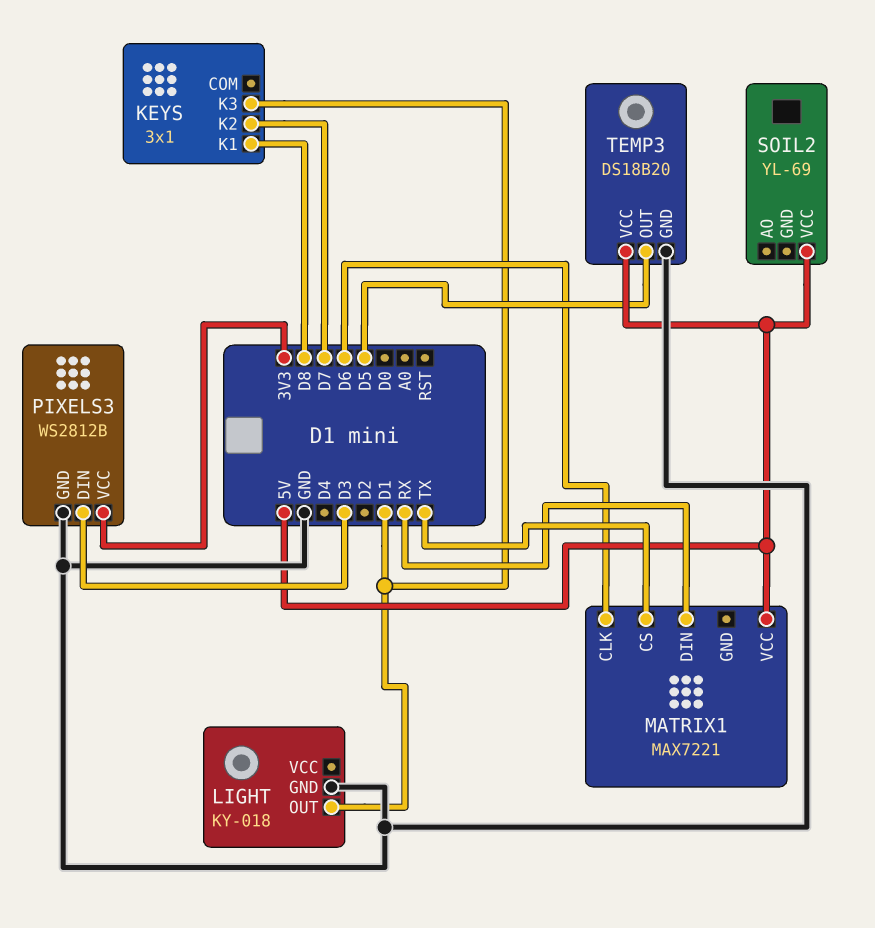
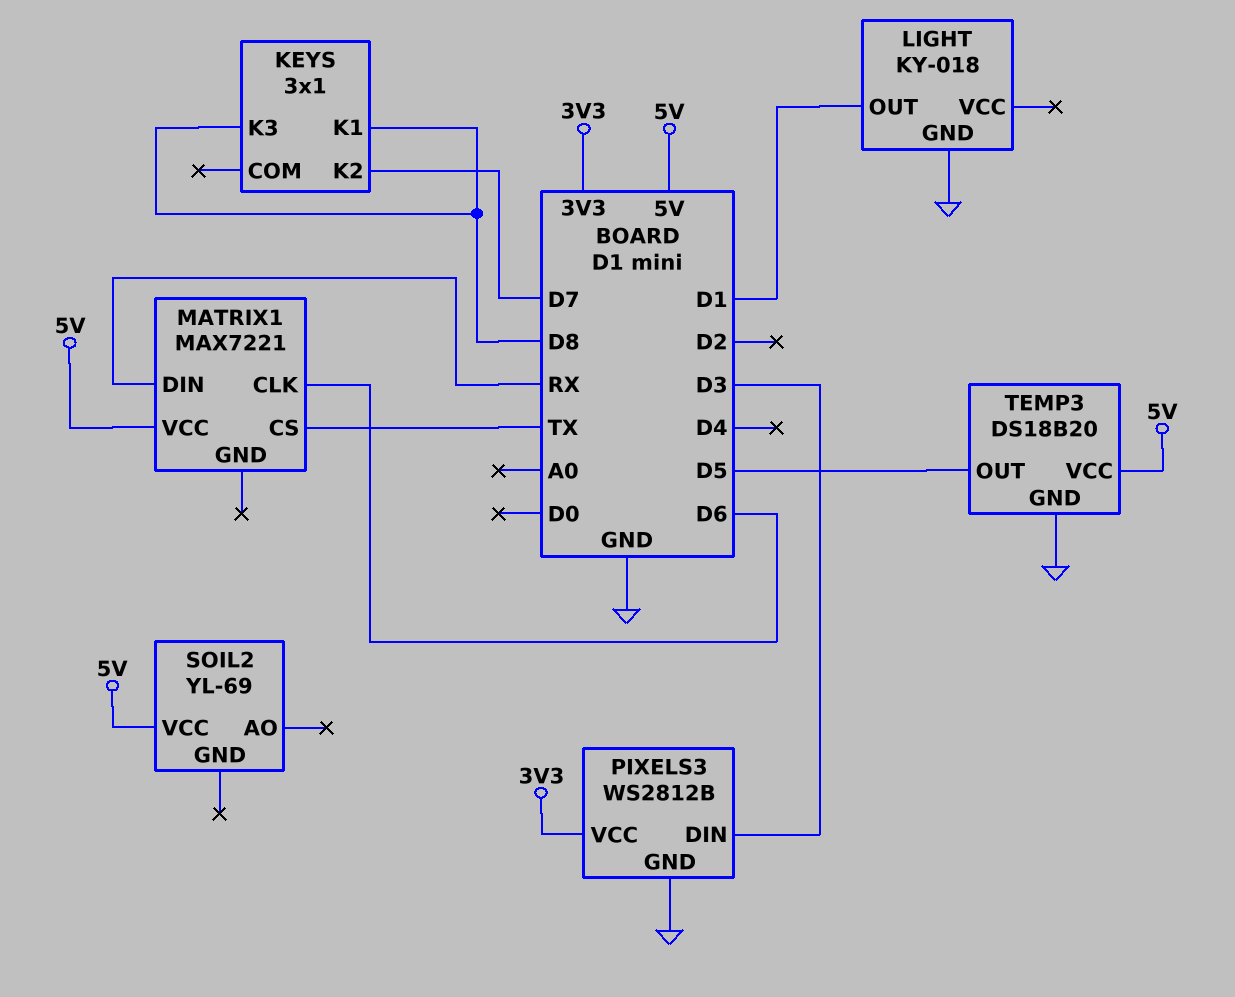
KEYS pin K3: D1 -> D8

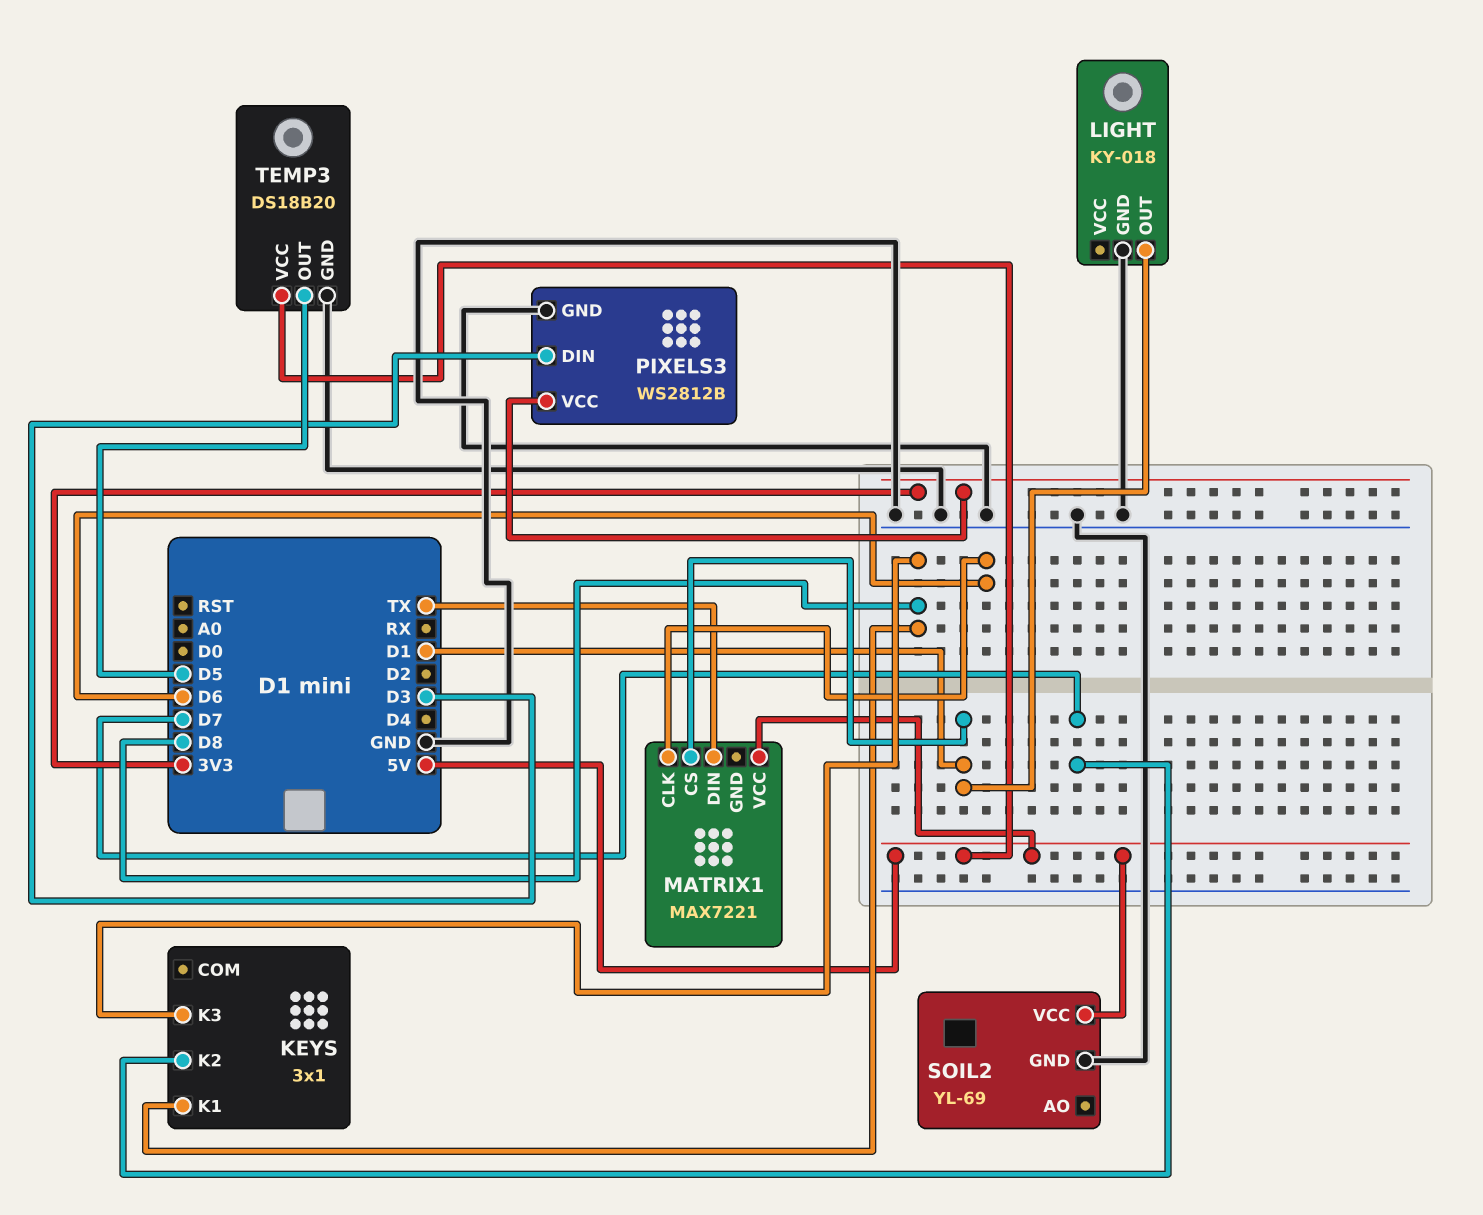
MATRIX1 pin CS: TX -> D1
MATRIX1 pin DIN: RX -> TX
SOIL2 pin GND: none -> GND

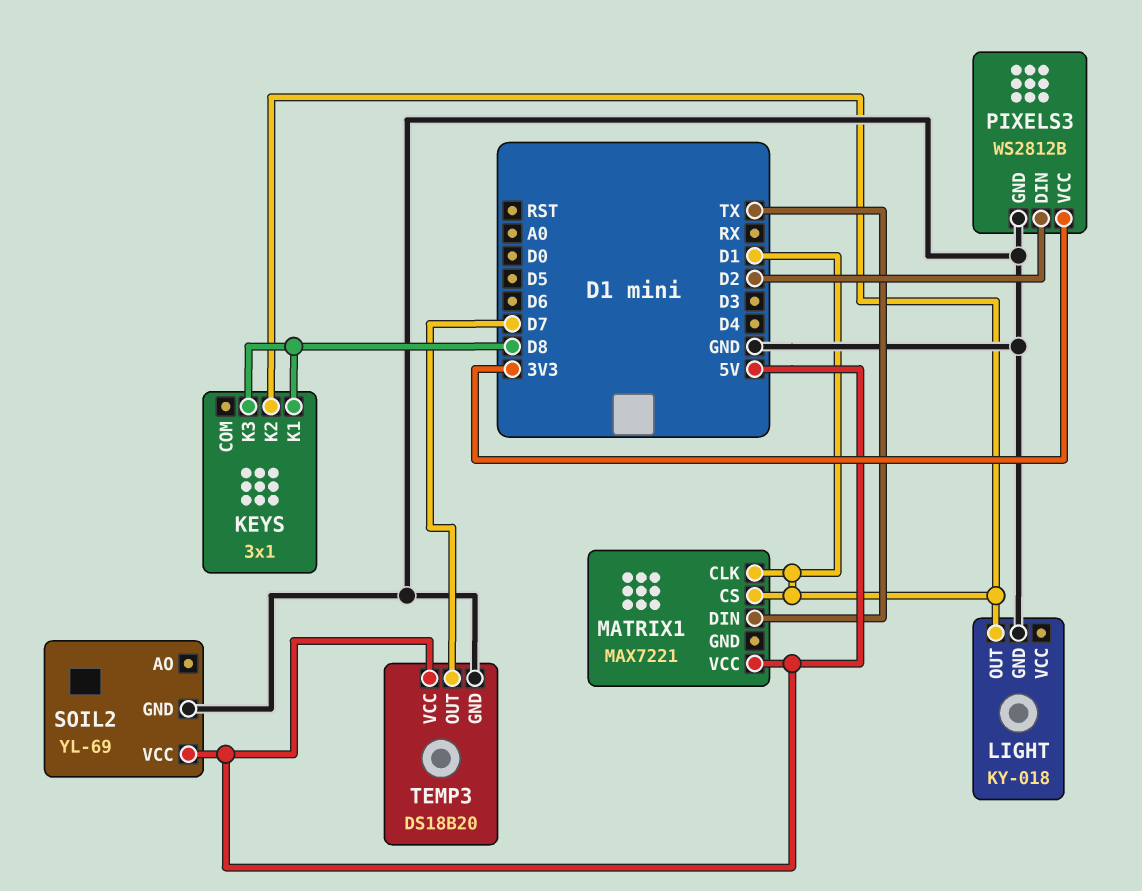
KEYS pin K2: D7 -> D1
MATRIX1 pin CLK: D6 -> D1
PIXELS3 pin DIN: D3 -> D2
TEMP3 pin OUT: D5 -> D7

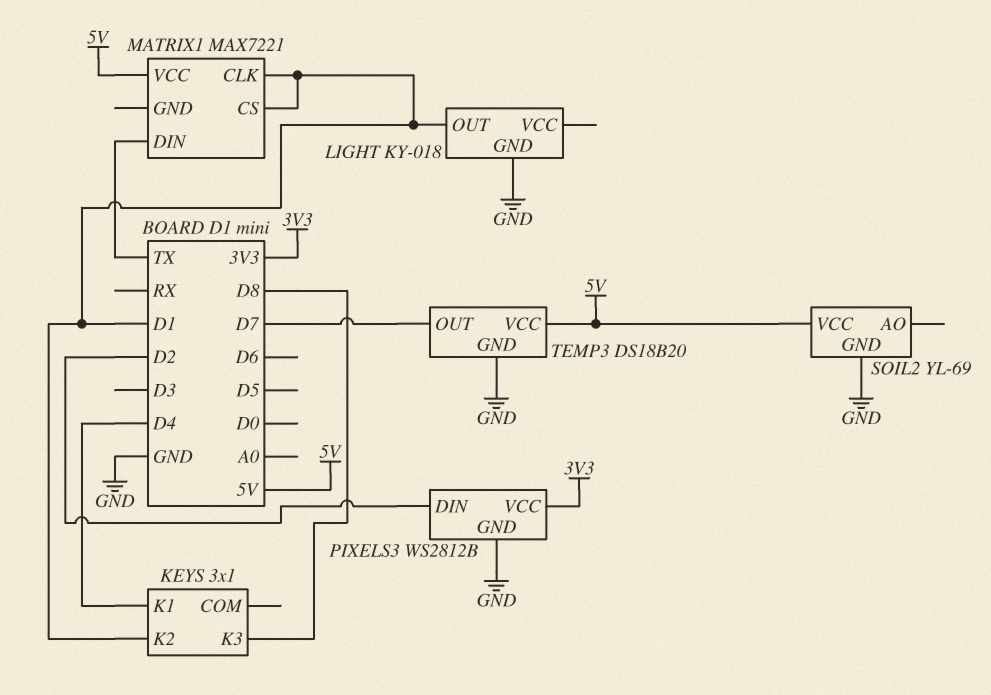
KEYS pin K1: D8 -> D4

